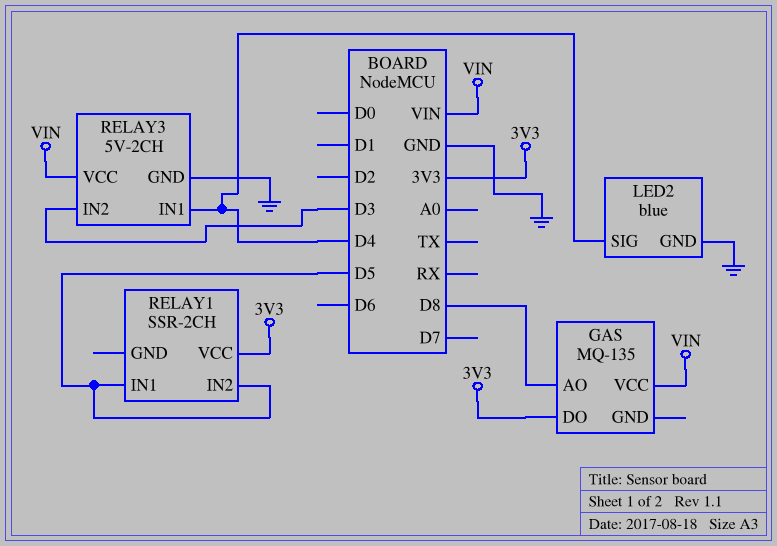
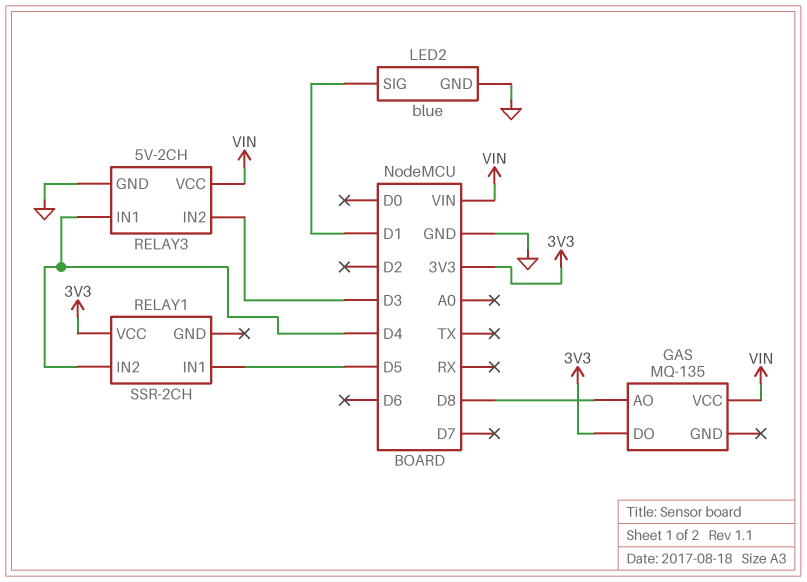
LED2 pin SIG: D4 -> D1
RELAY1 pin IN2: D5 -> D4

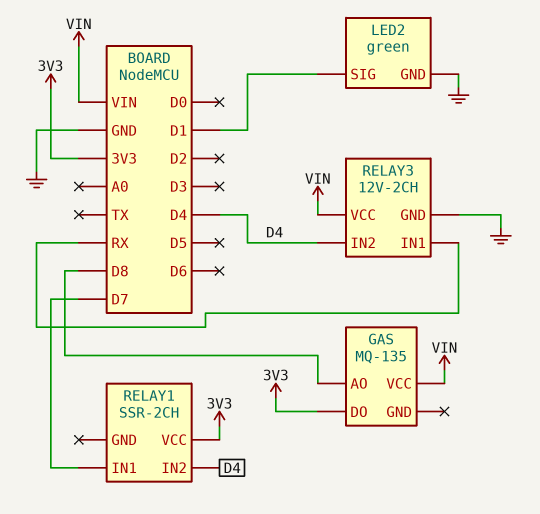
LED2: blue -> green
RELAY1 pin IN1: D5 -> D7
RELAY3: 5V-2CH -> 12V-2CH
RELAY3 pin IN1: D4 -> RX
RELAY3 pin IN2: D3 -> D4

